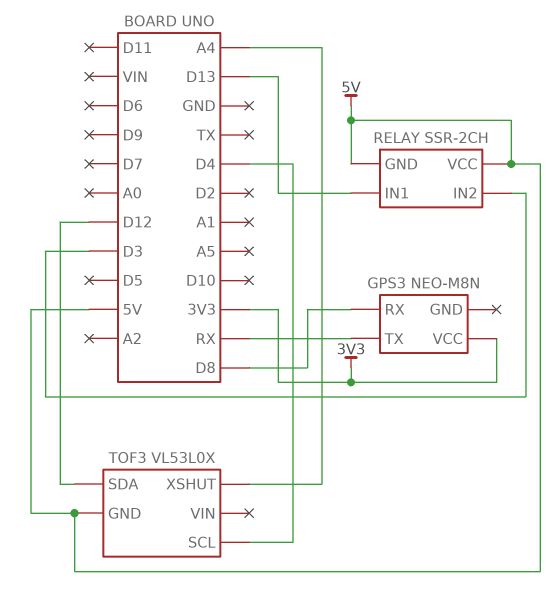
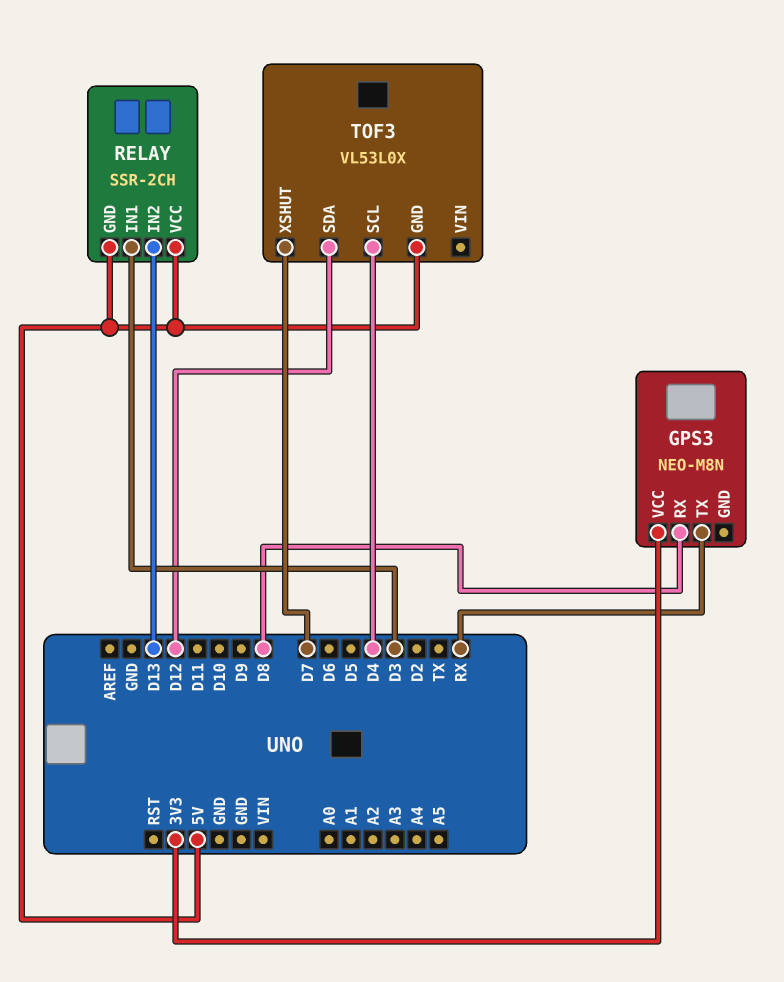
RELAY pin IN1: D13 -> D3
RELAY pin IN2: D3 -> D13
TOF3 pin XSHUT: A4 -> D7

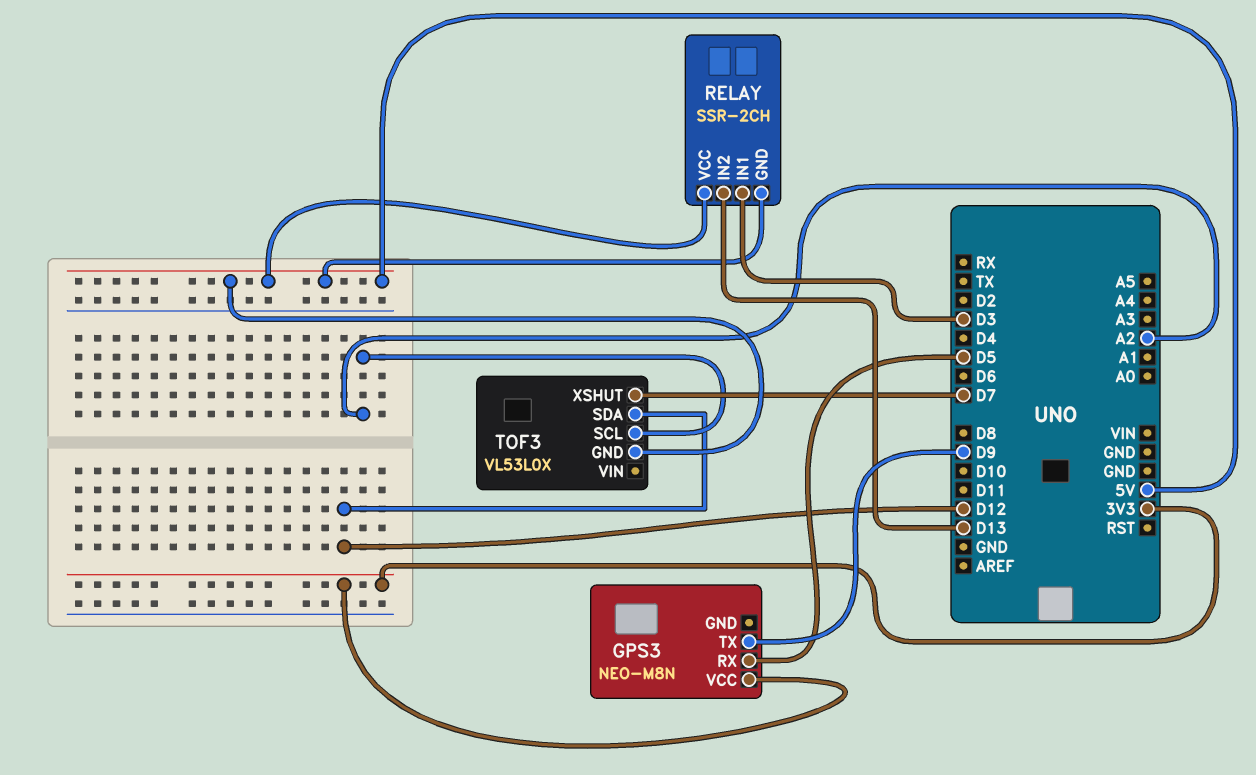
GPS3 pin RX: D8 -> D5
GPS3 pin TX: RX -> D9
TOF3 pin SCL: D4 -> A2

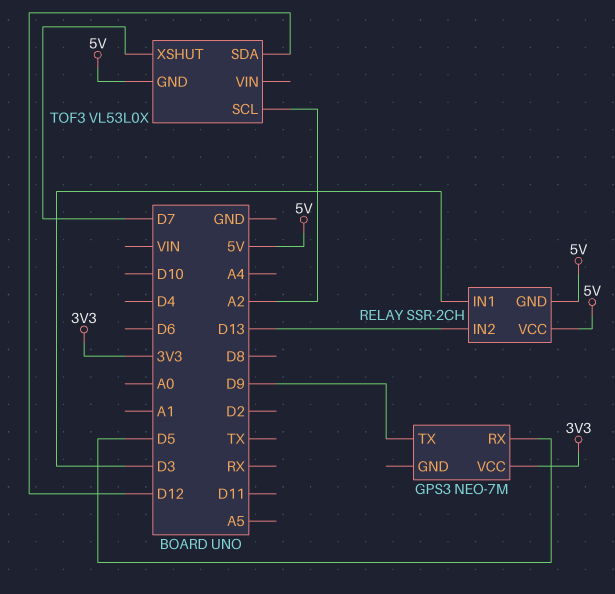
GPS3: NEO-M8N -> NEO-7M

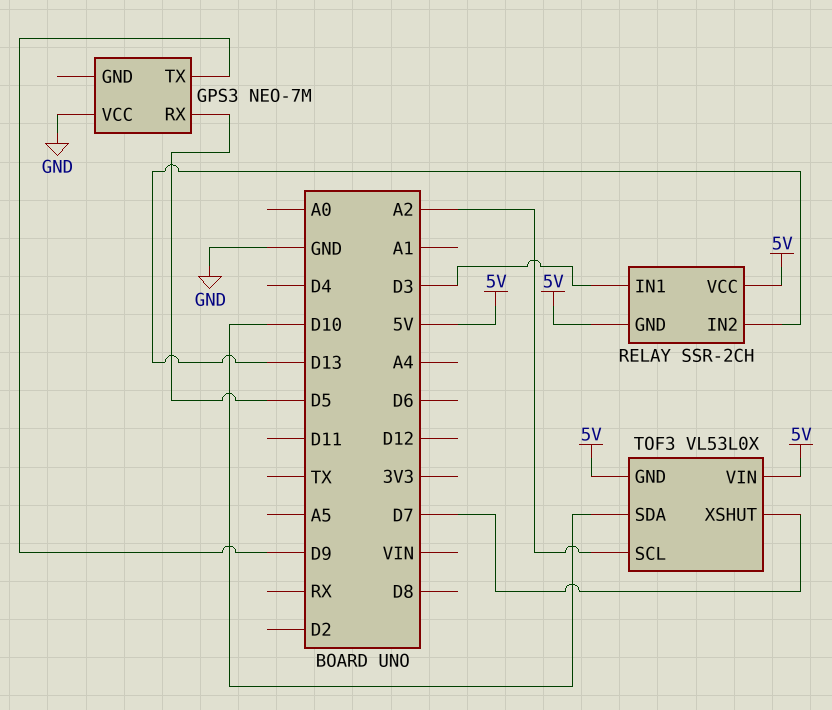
GPS3 pin VCC: 3V3 -> GND
TOF3 pin SDA: D12 -> D10
TOF3 pin VIN: none -> 5V

